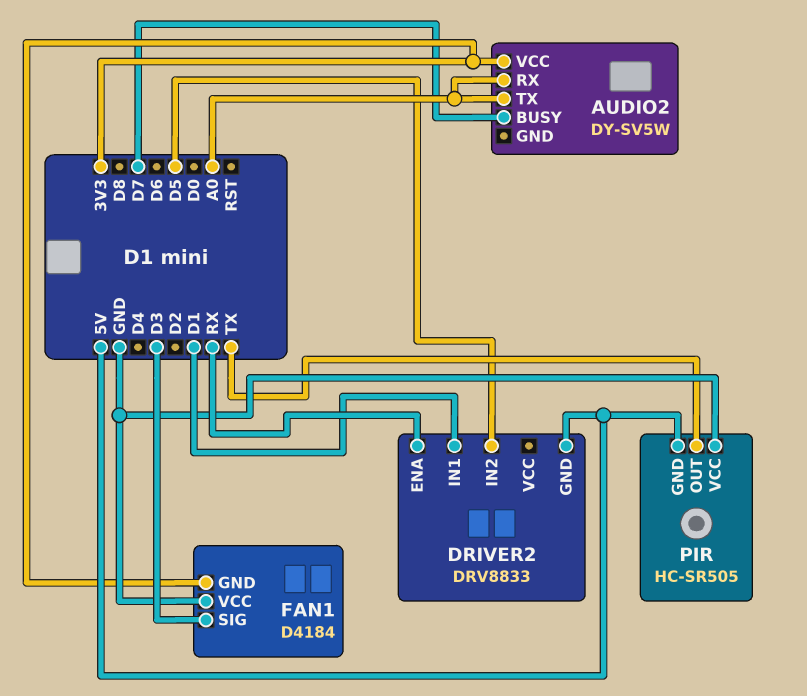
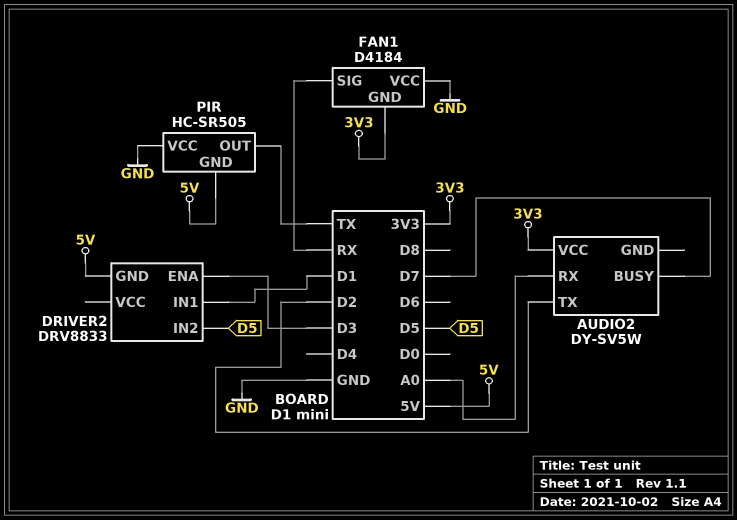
AUDIO2 pin TX: A0 -> D2
DRIVER2 pin ENA: RX -> D3
FAN1 pin SIG: D3 -> RX

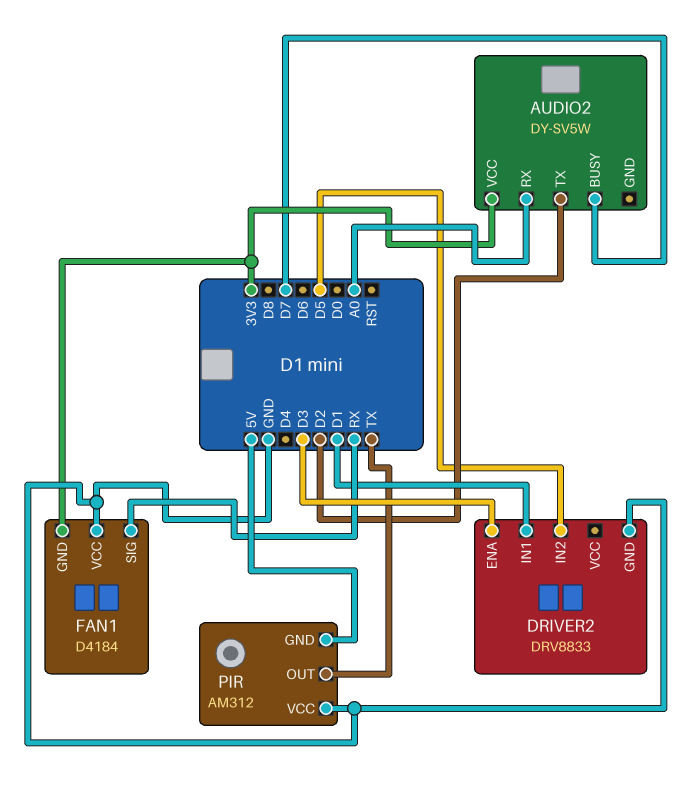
DRIVER2 pin GND: 5V -> GND
PIR: HC-SR505 -> AM312

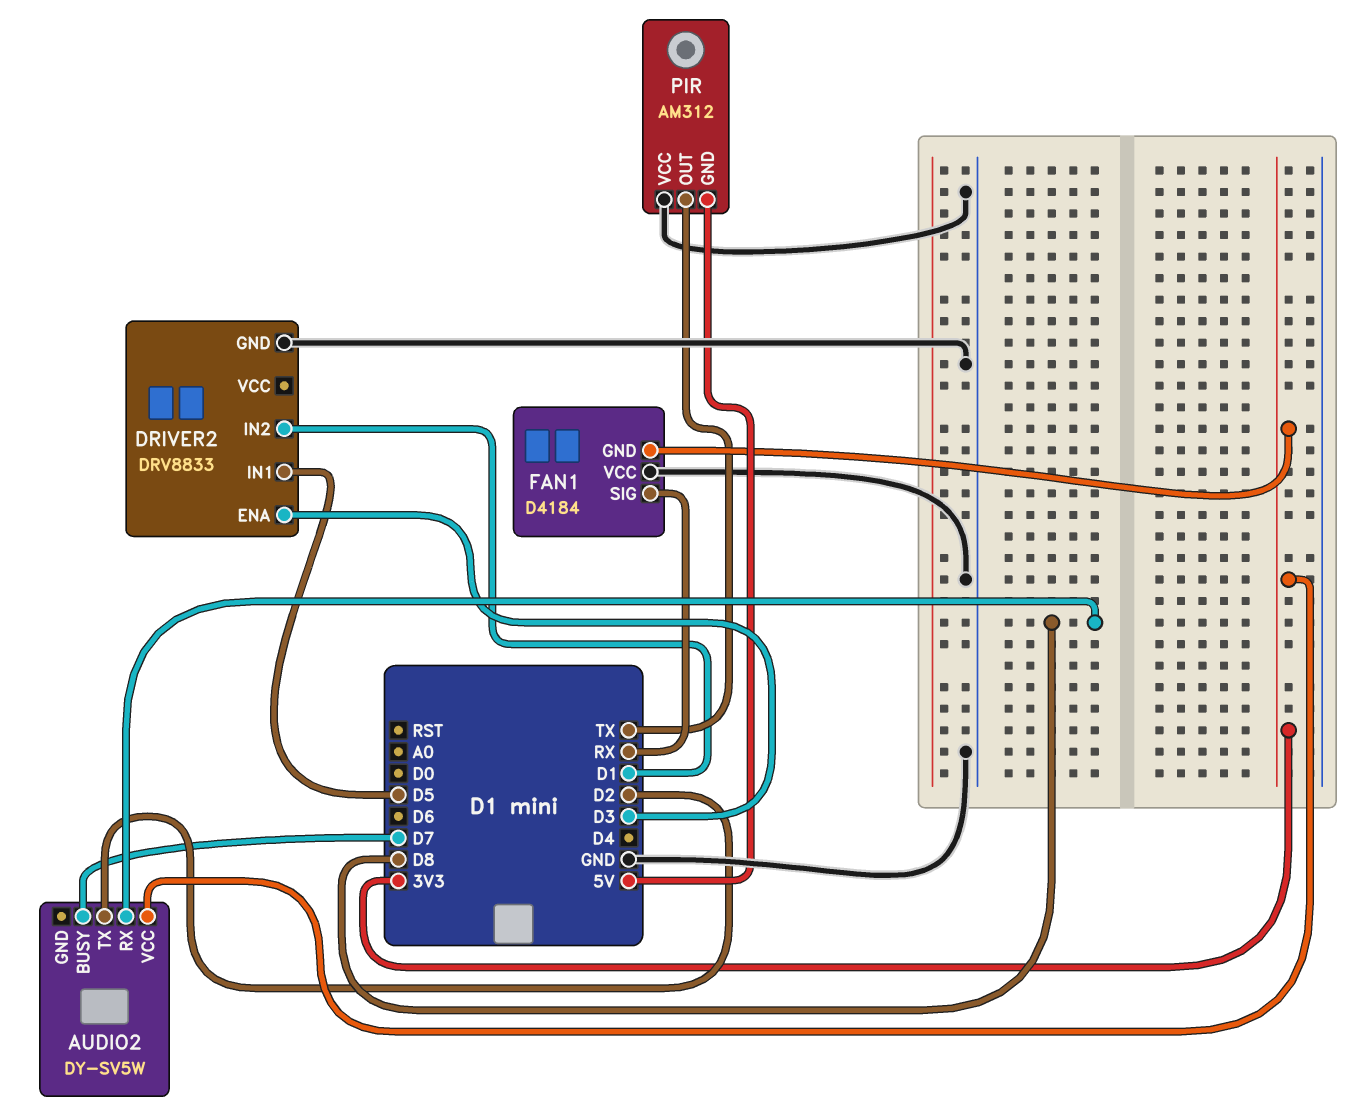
AUDIO2 pin RX: A0 -> D8
DRIVER2 pin IN1: D1 -> D5
DRIVER2 pin IN2: D5 -> D1

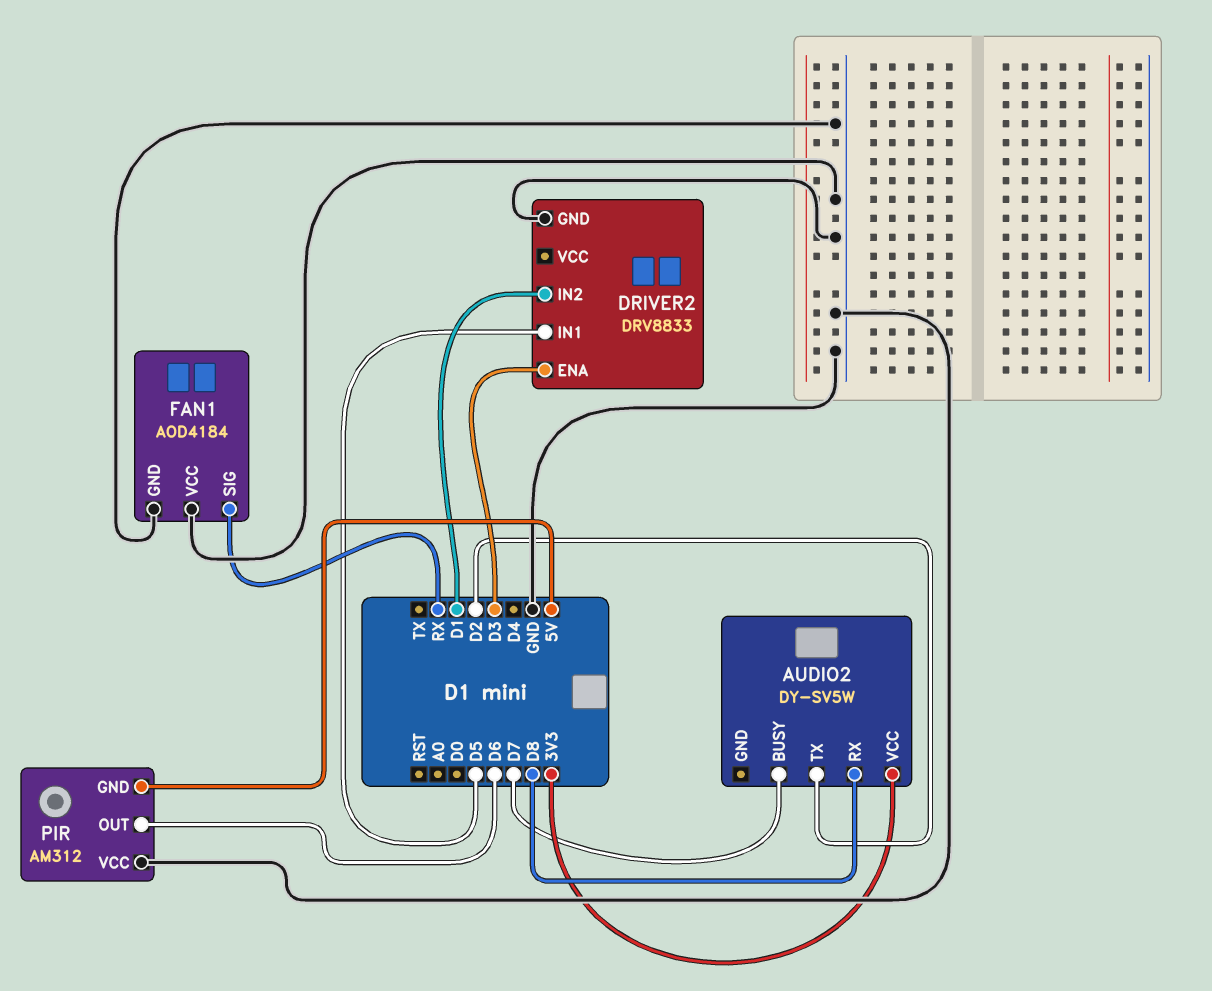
FAN1: D4184 -> AOD4184
FAN1 pin GND: 3V3 -> GND
PIR pin OUT: TX -> D6

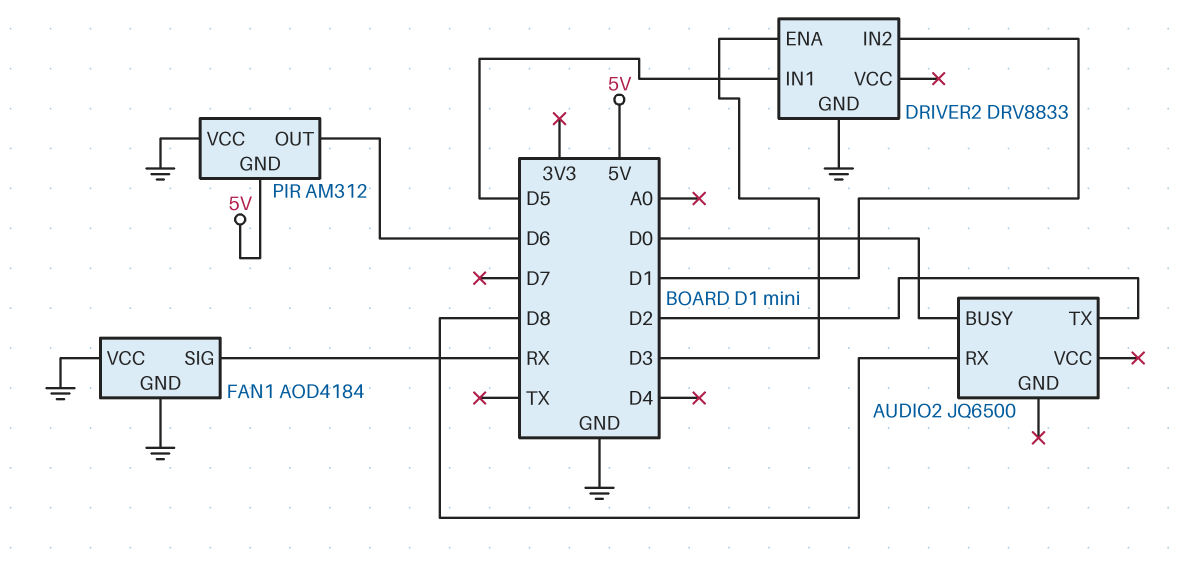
AUDIO2: DY-SV5W -> JQ6500
AUDIO2 pin BUSY: D7 -> D0
AUDIO2 pin VCC: 3V3 -> none

